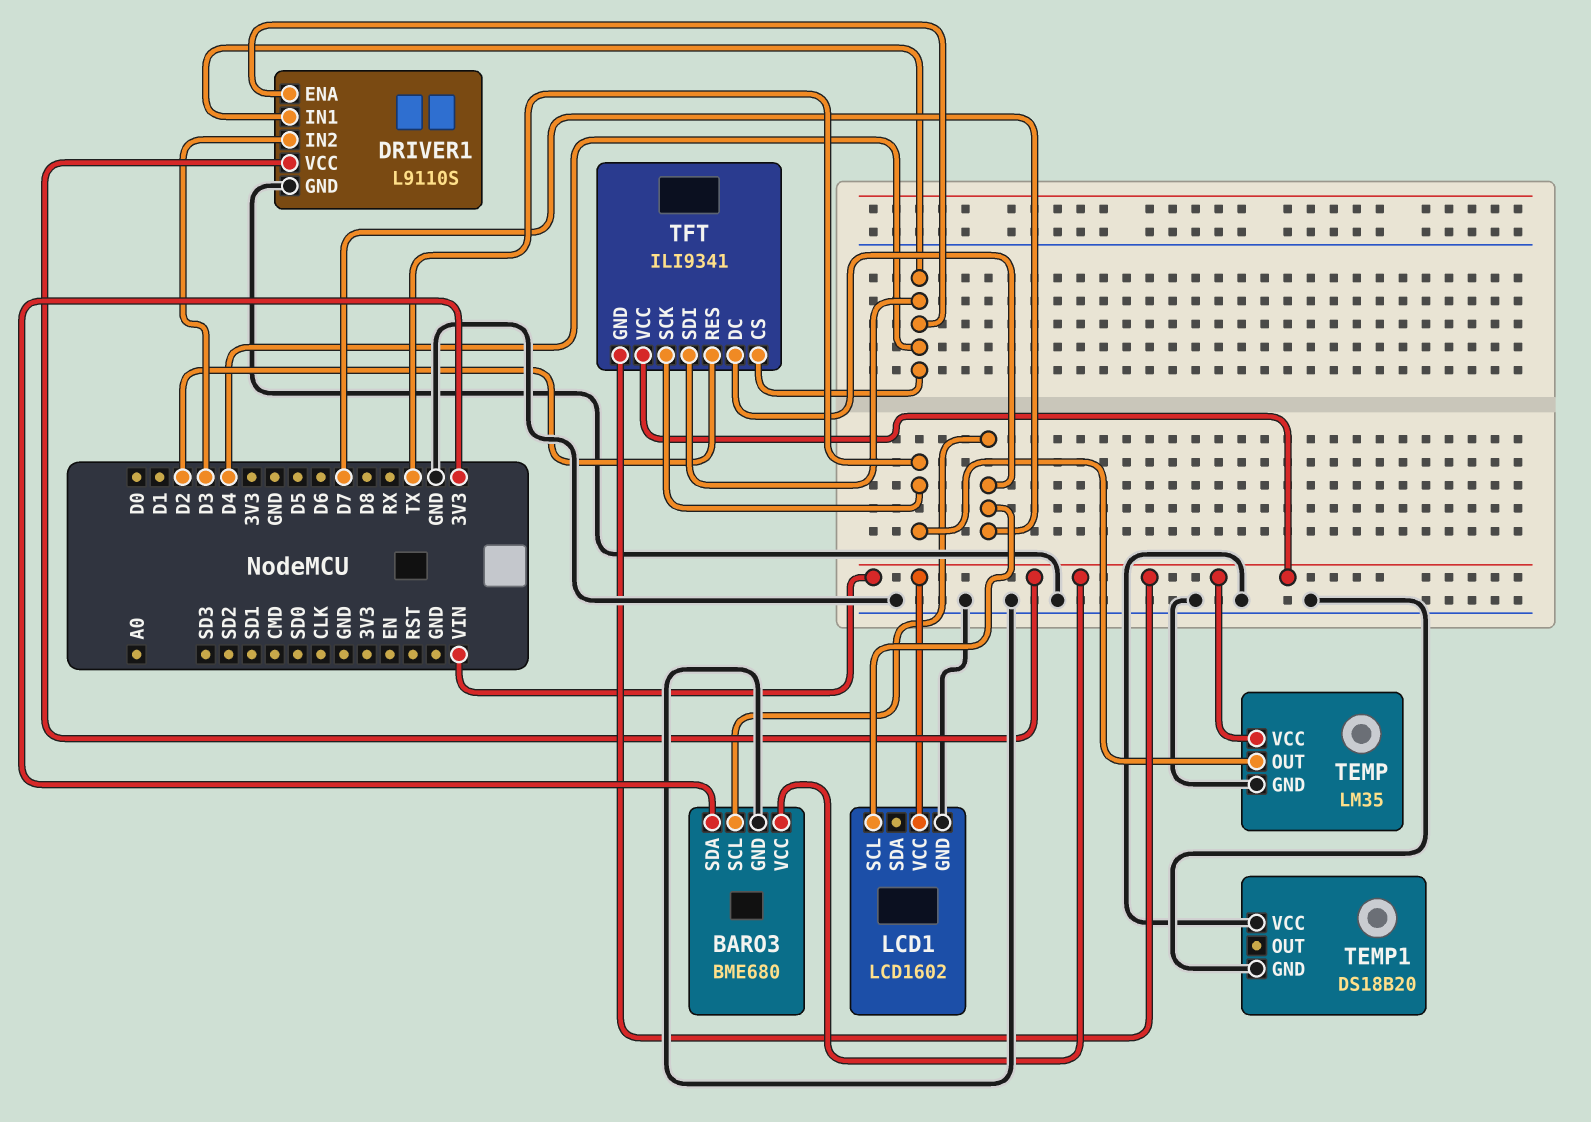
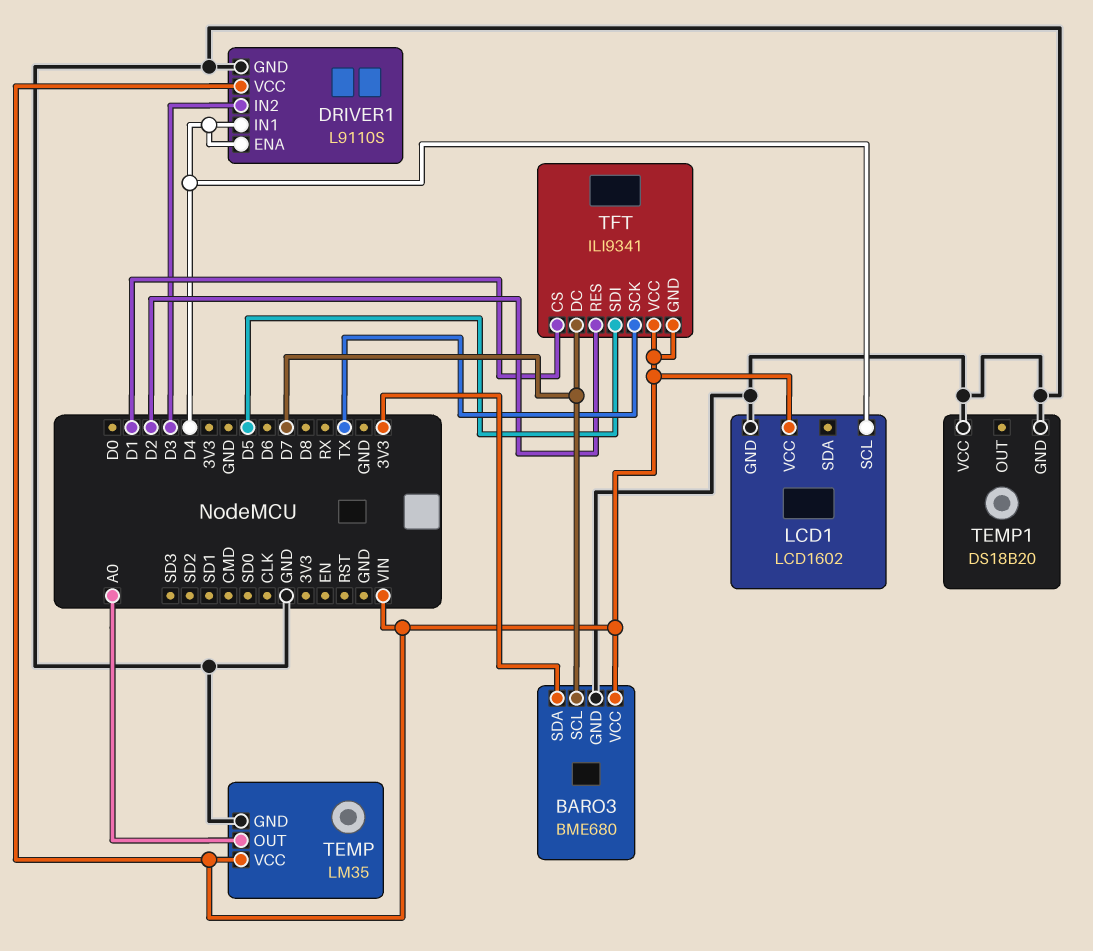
LCD1 pin SCL: D7 -> D4
TEMP pin OUT: TX -> A0
TFT pin CS: D4 -> D1
TFT pin SDI: D4 -> D5

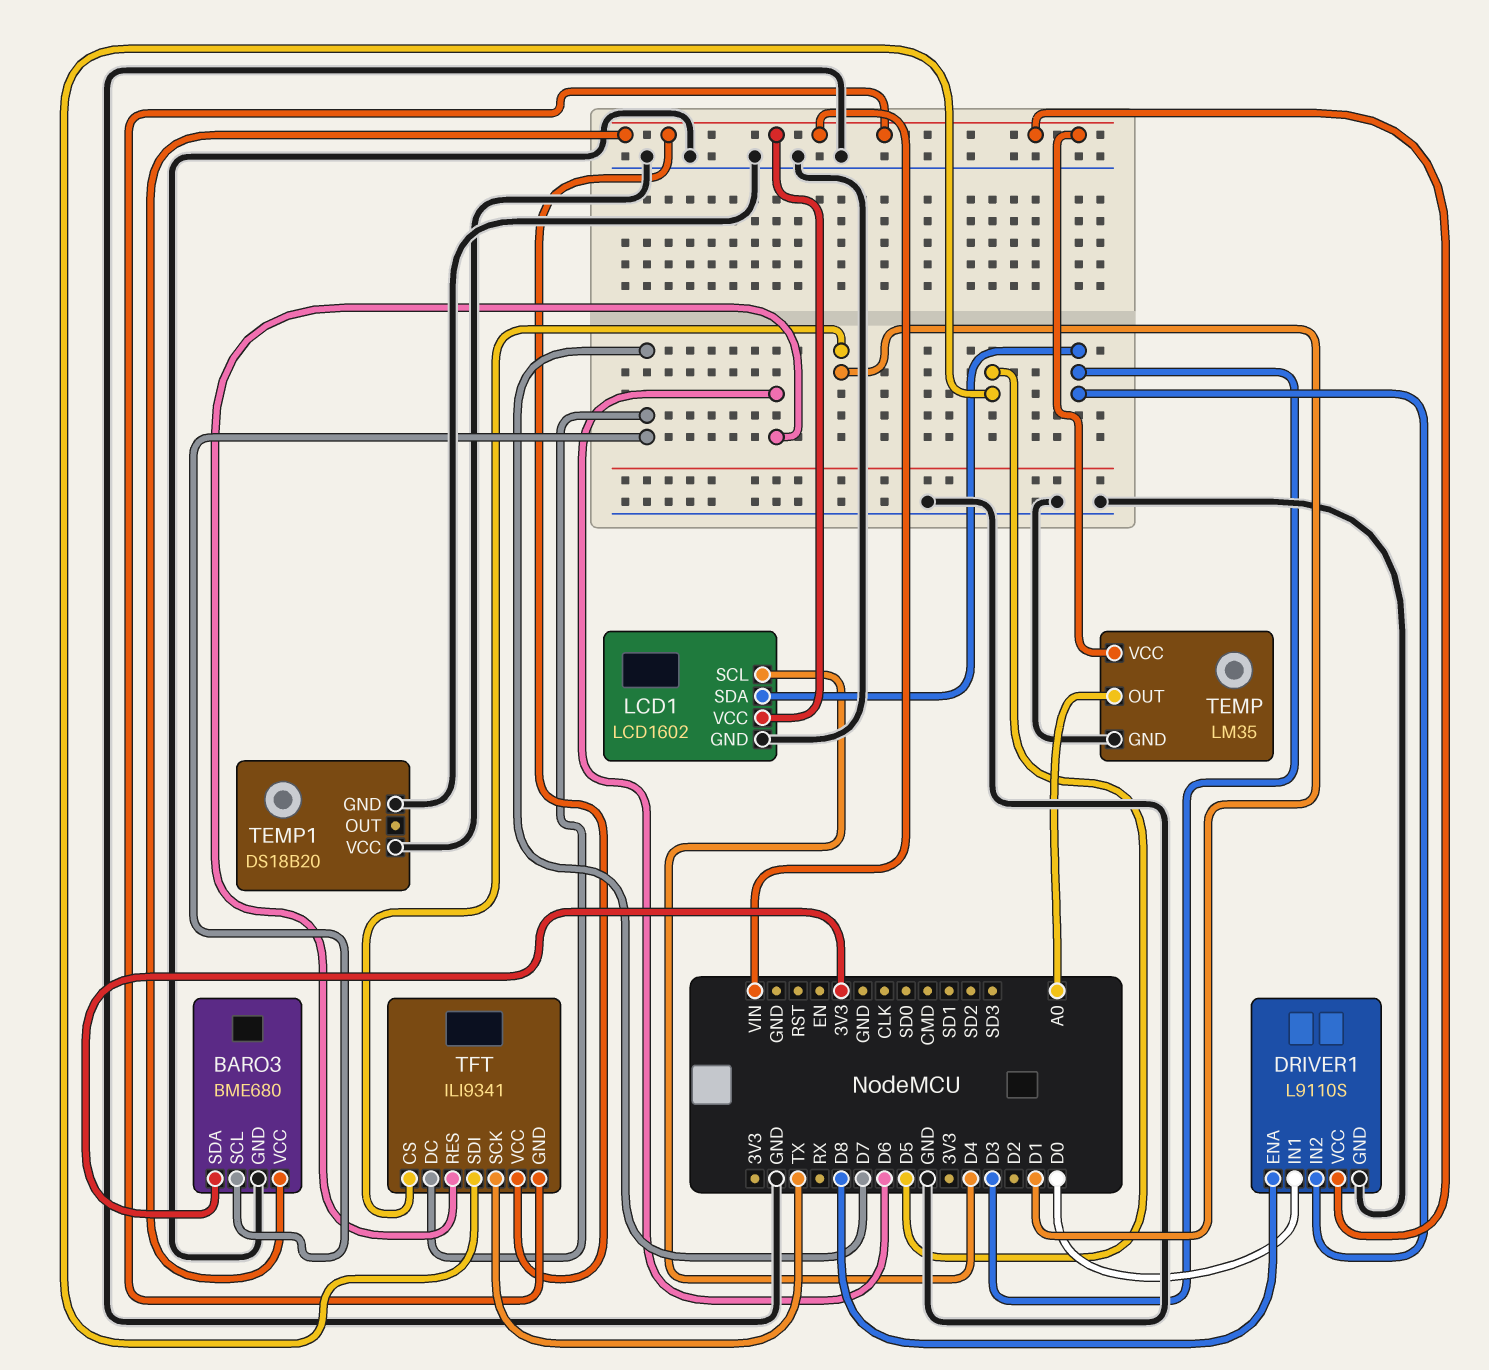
DRIVER1 pin ENA: D4 -> D8
DRIVER1 pin IN1: D4 -> D0
LCD1 pin SDA: none -> D3
TFT pin RES: D2 -> D6

